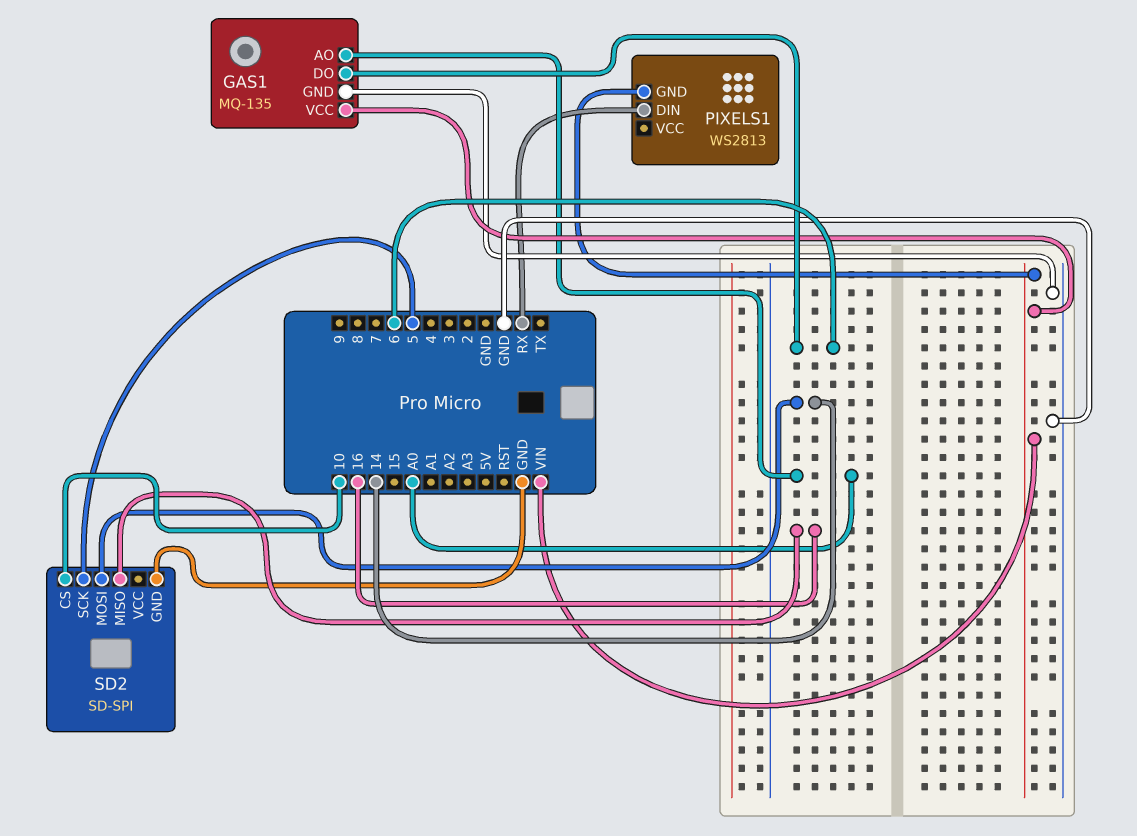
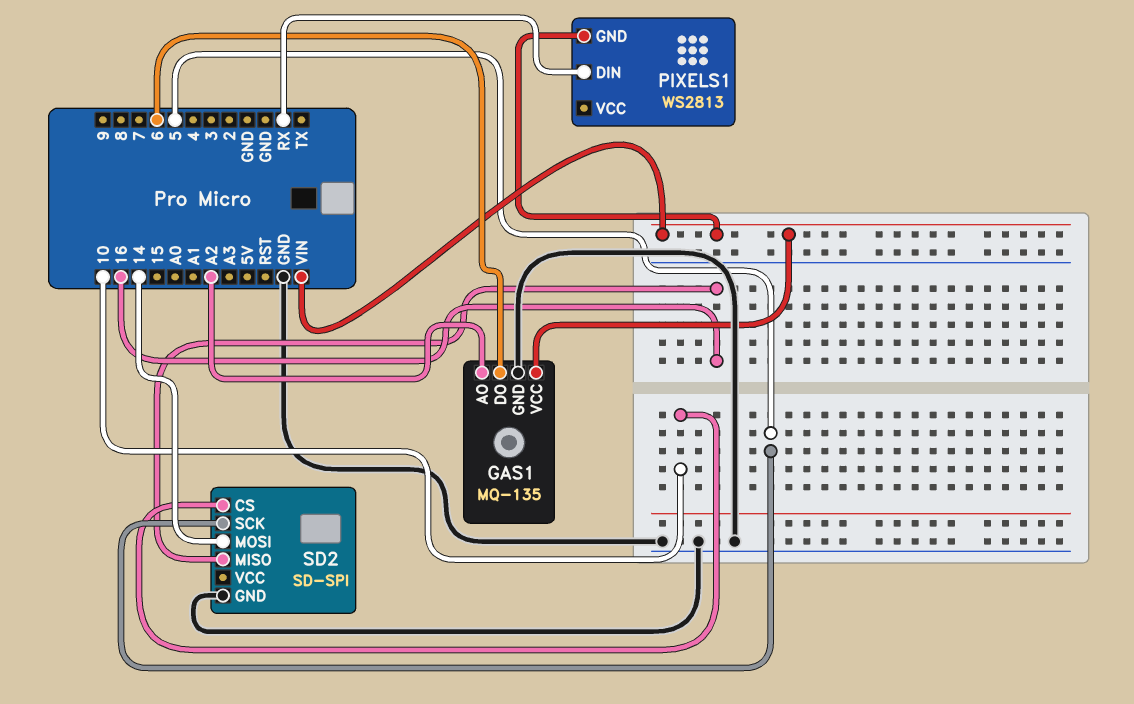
GAS1 pin AO: A0 -> A2

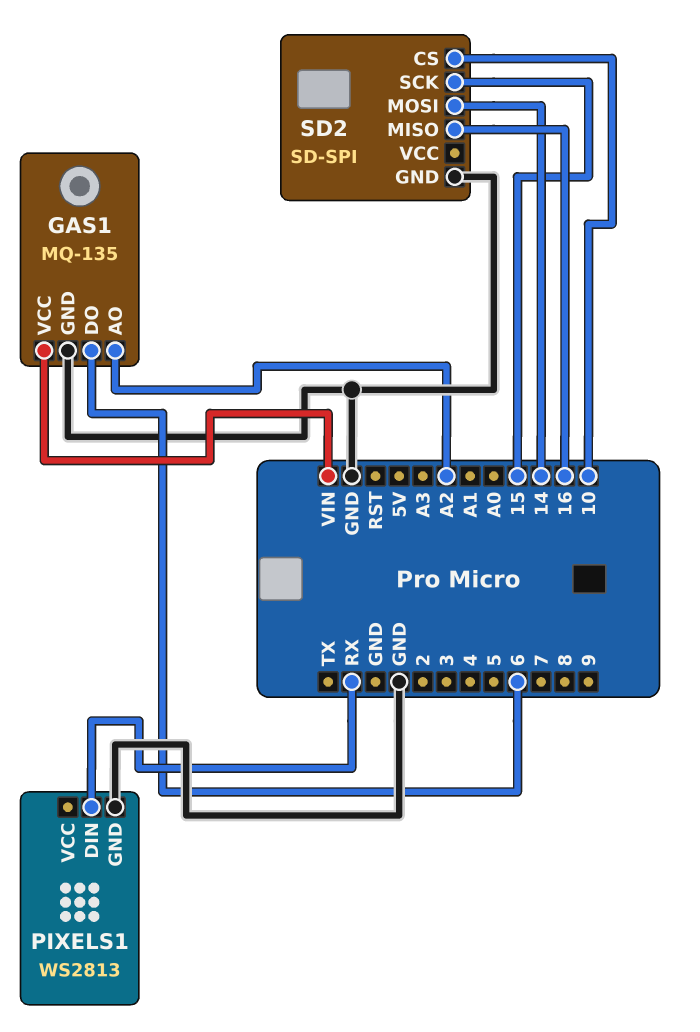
PIXELS1 pin GND: VIN -> GND
SD2 pin SCK: 5 -> 15

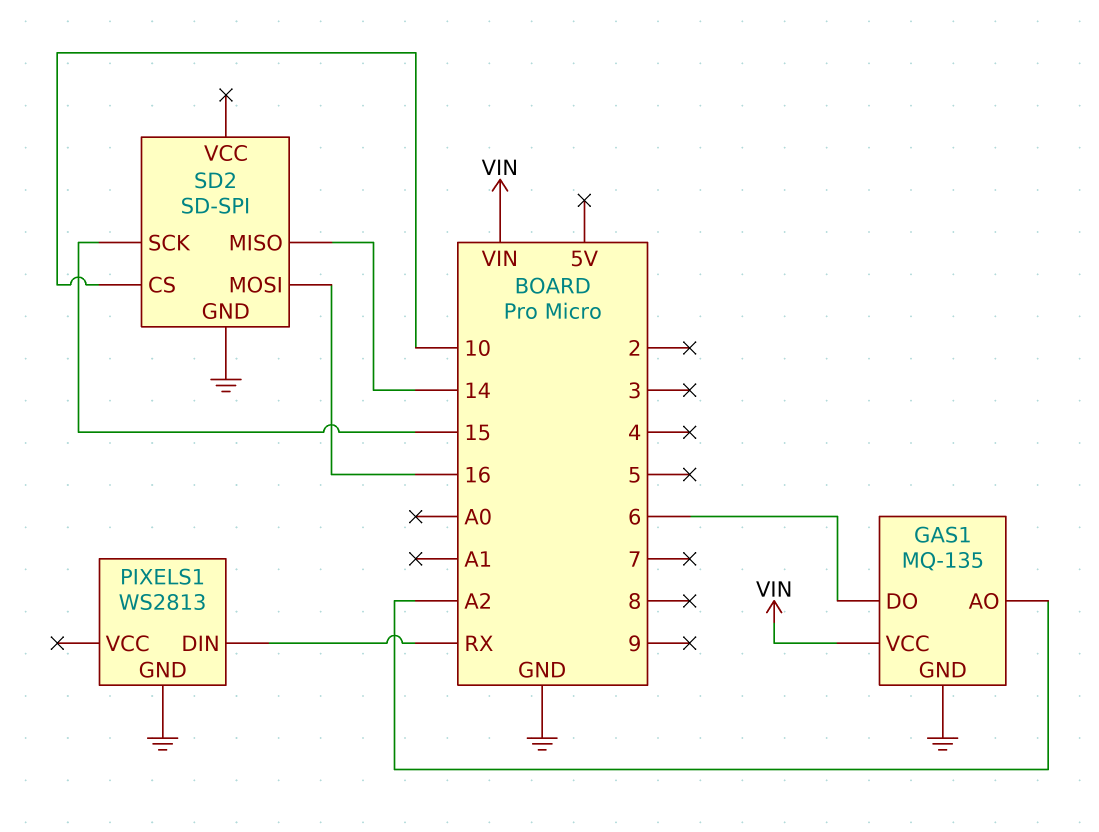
SD2 pin MISO: 16 -> 14
SD2 pin MOSI: 14 -> 16

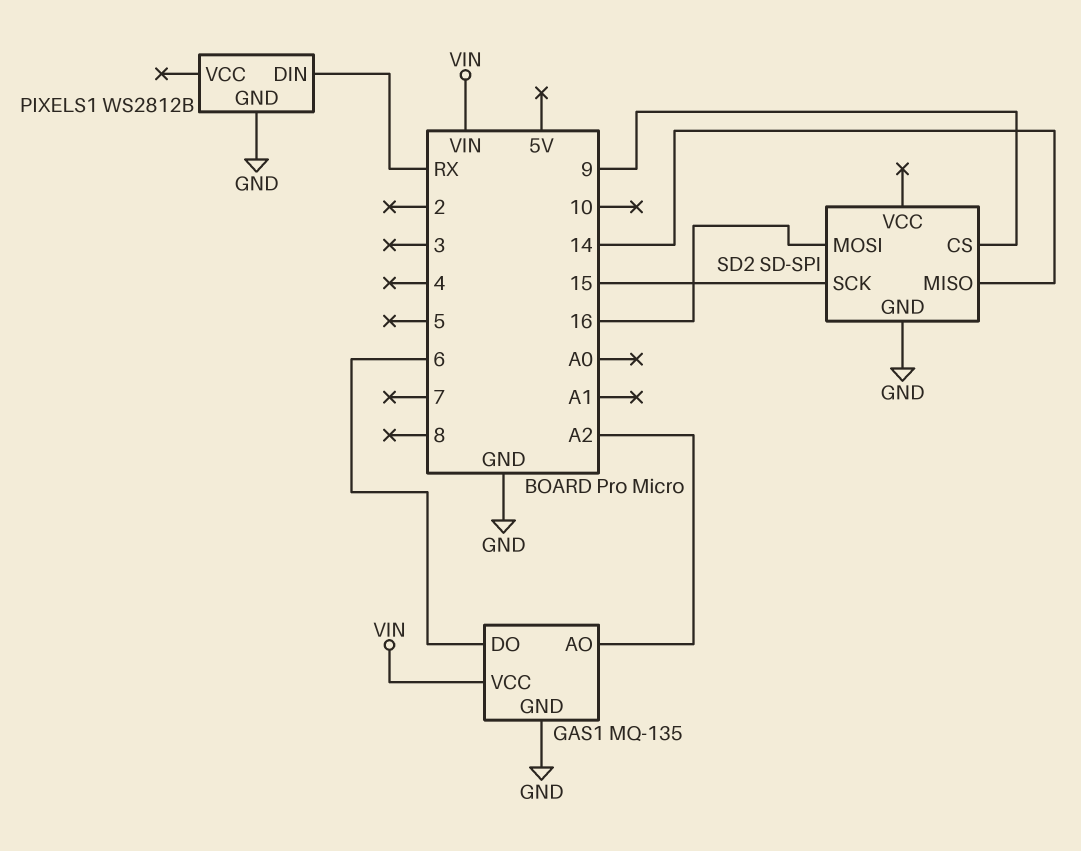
PIXELS1: WS2813 -> WS2812B
SD2 pin CS: 10 -> 9

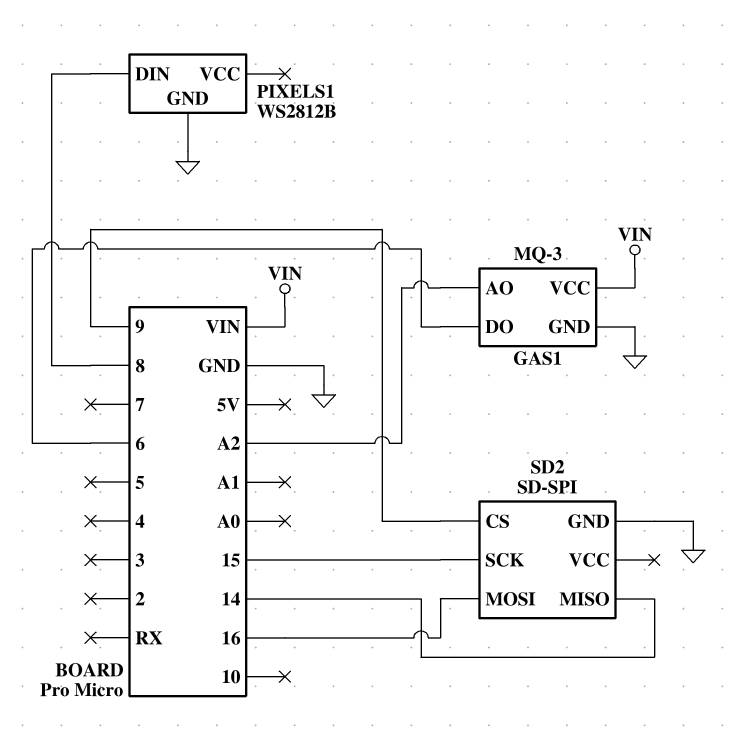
GAS1: MQ-135 -> MQ-3
PIXELS1 pin DIN: RX -> 8

